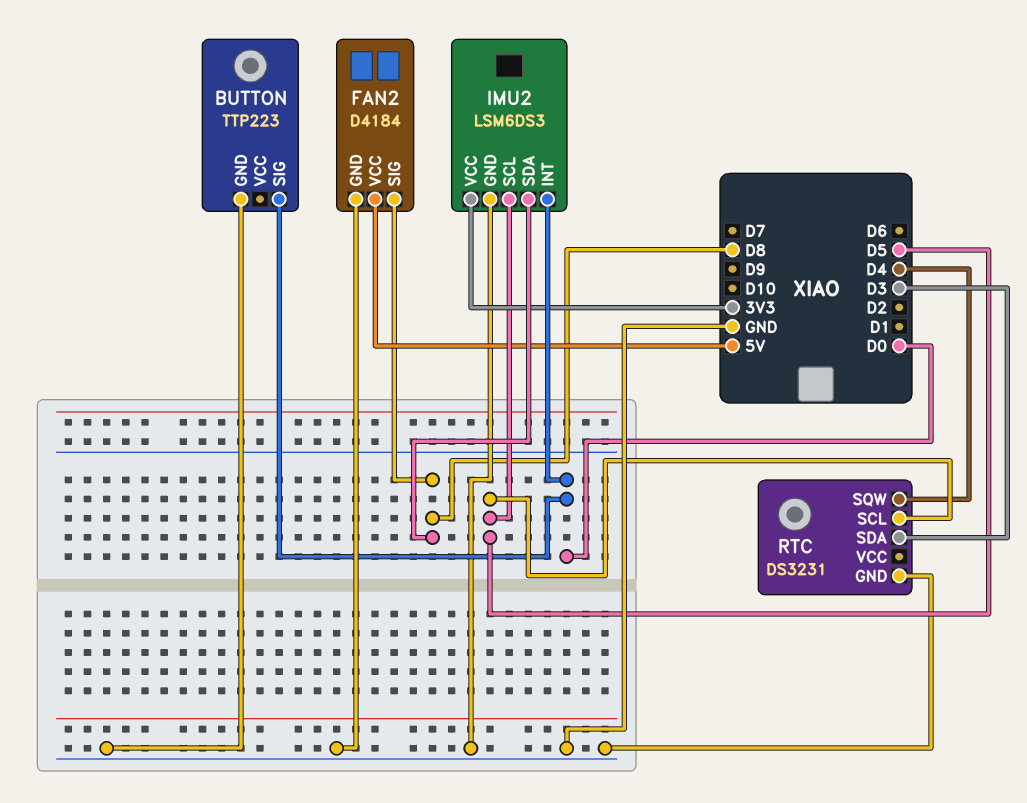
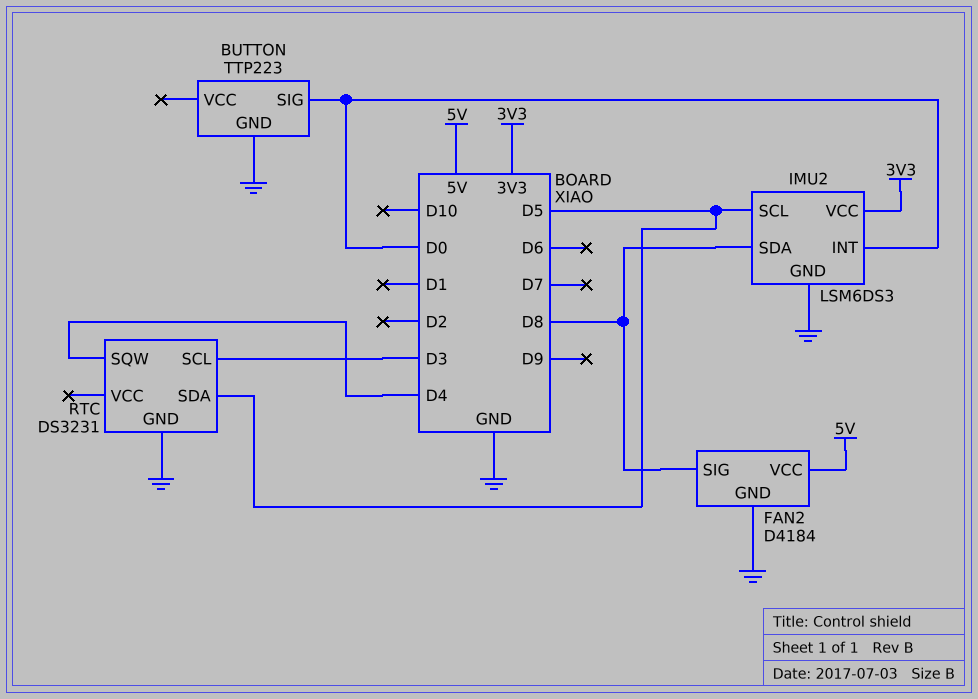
RTC pin SCL: D5 -> D3
RTC pin SDA: D3 -> D5

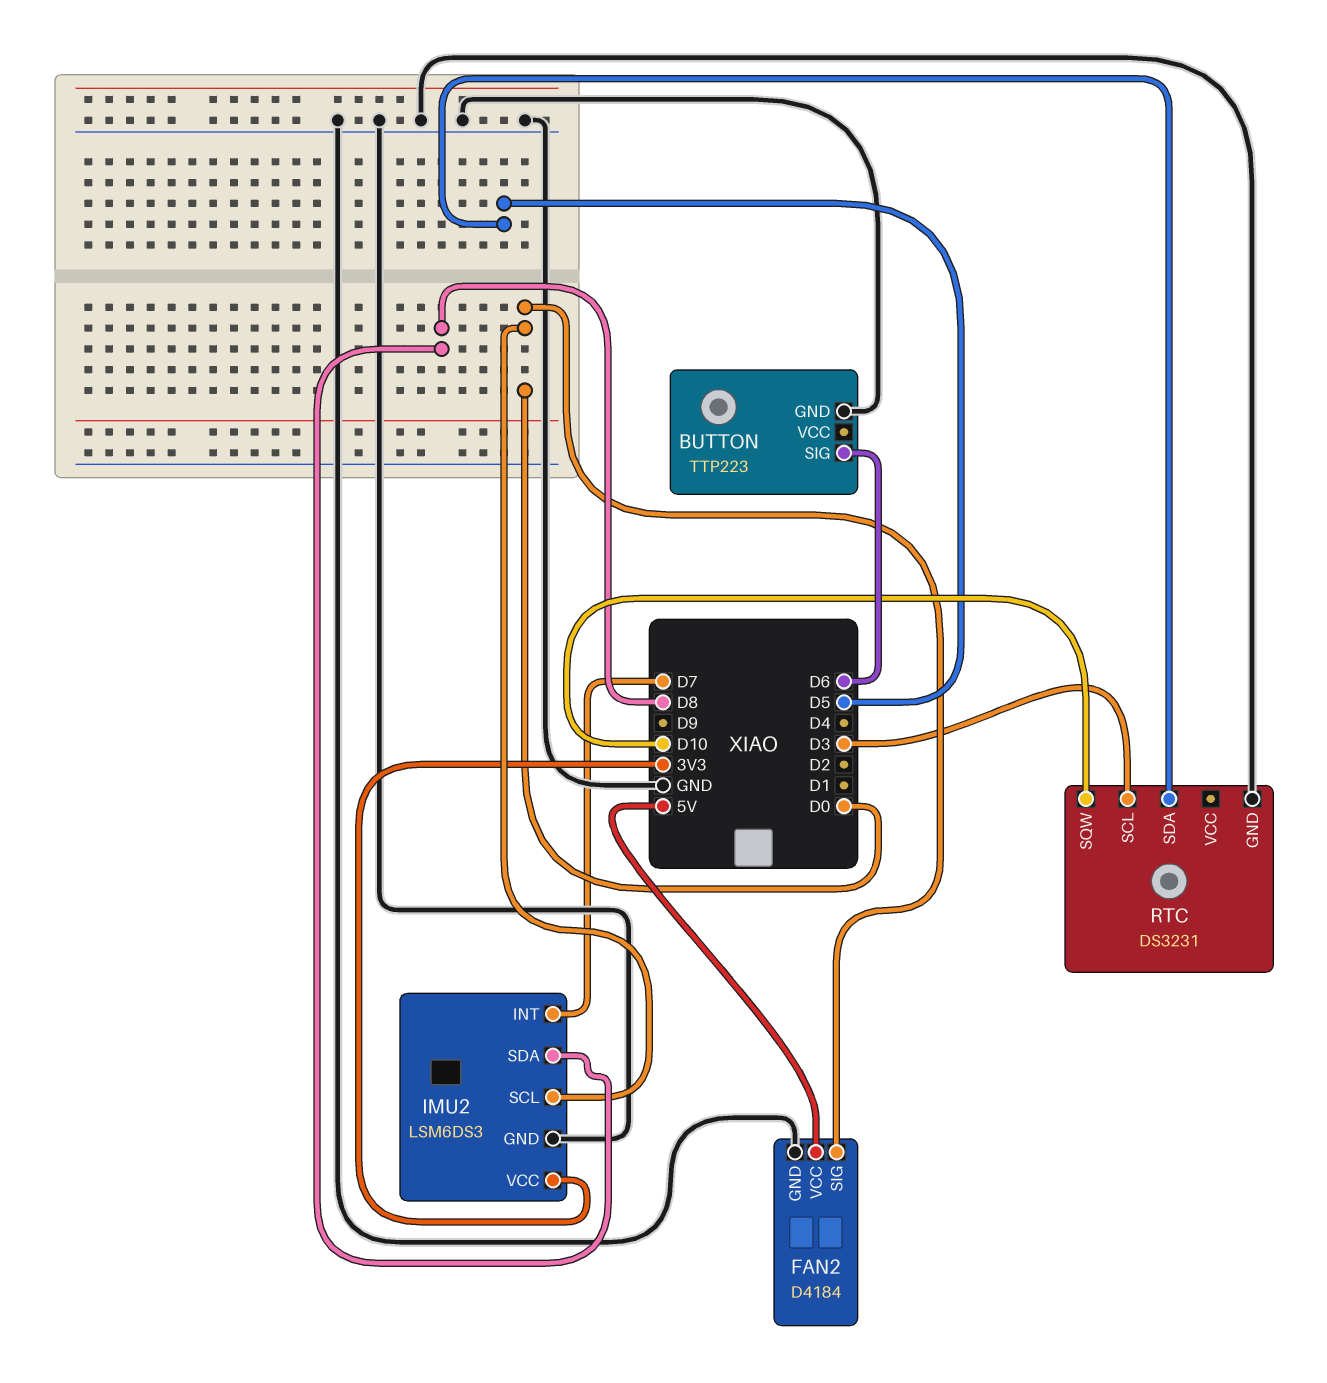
BUTTON pin SIG: D0 -> D6
FAN2 pin SIG: D8 -> D0
IMU2 pin INT: D0 -> D7
IMU2 pin SCL: D5 -> D0
RTC pin SQW: D4 -> D10

